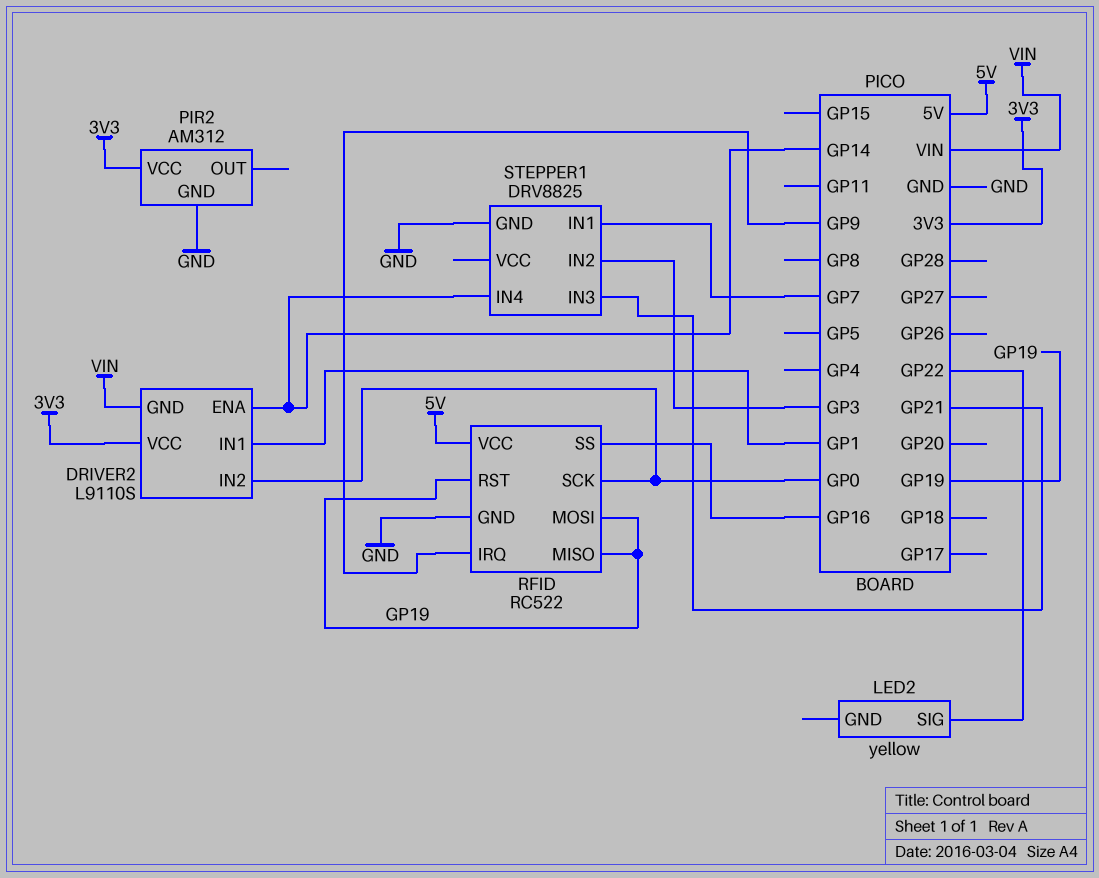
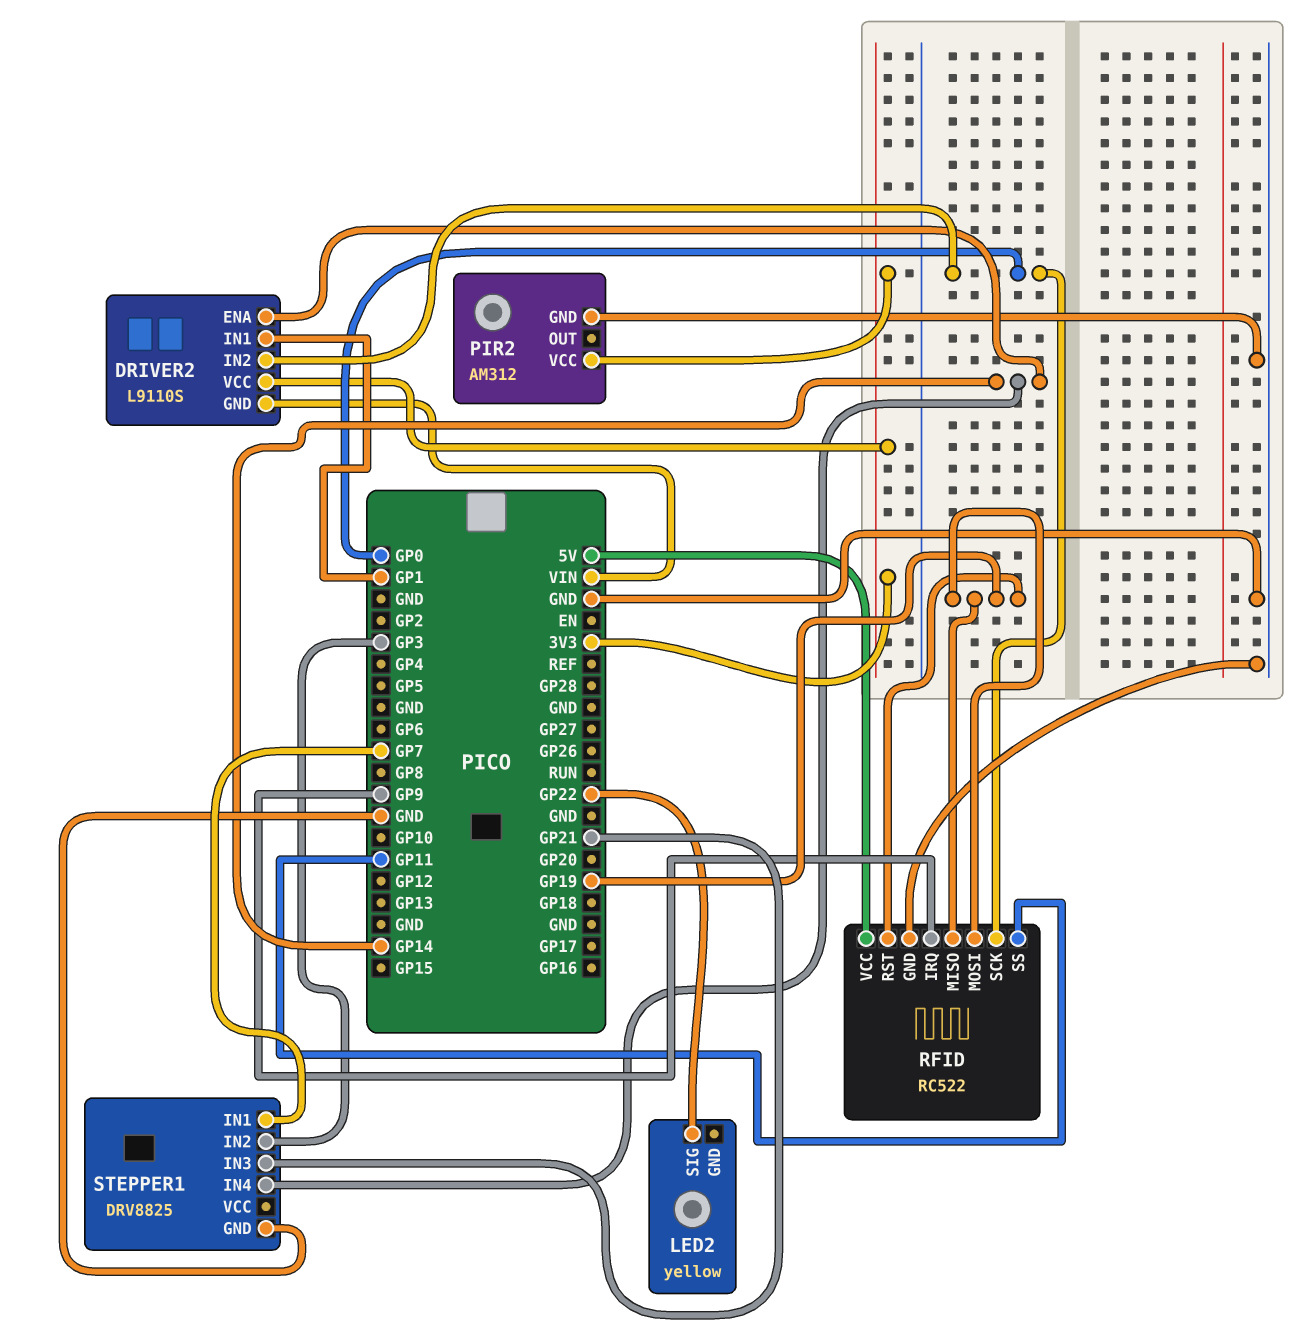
RFID pin SS: GP16 -> GP11

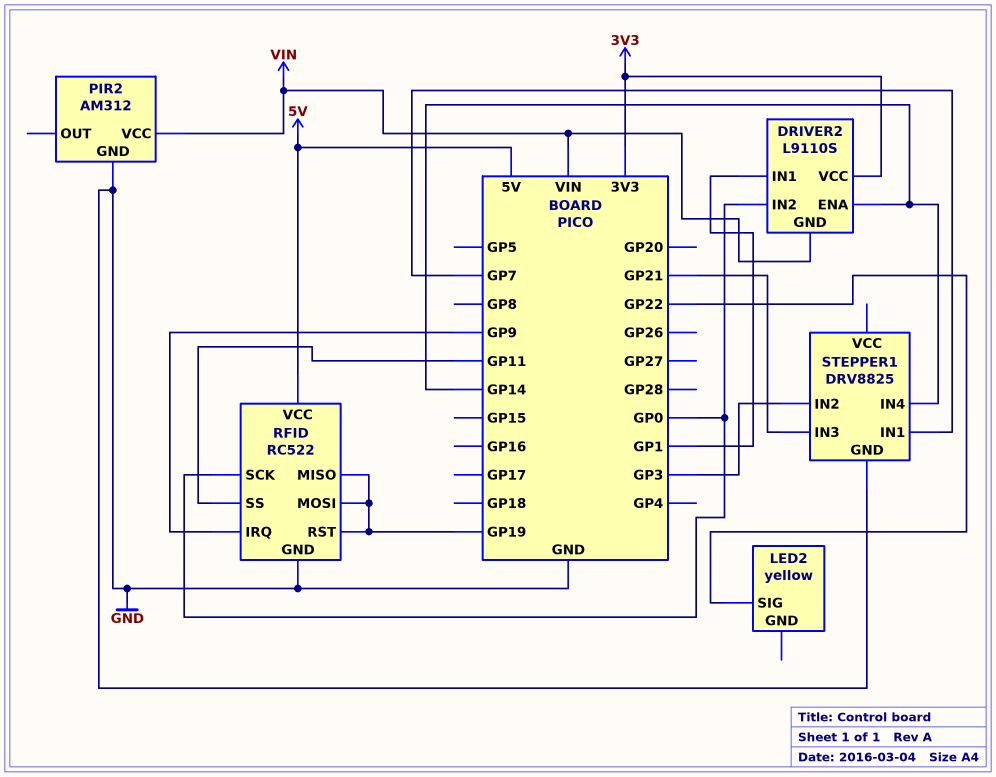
PIR2 pin VCC: 3V3 -> VIN

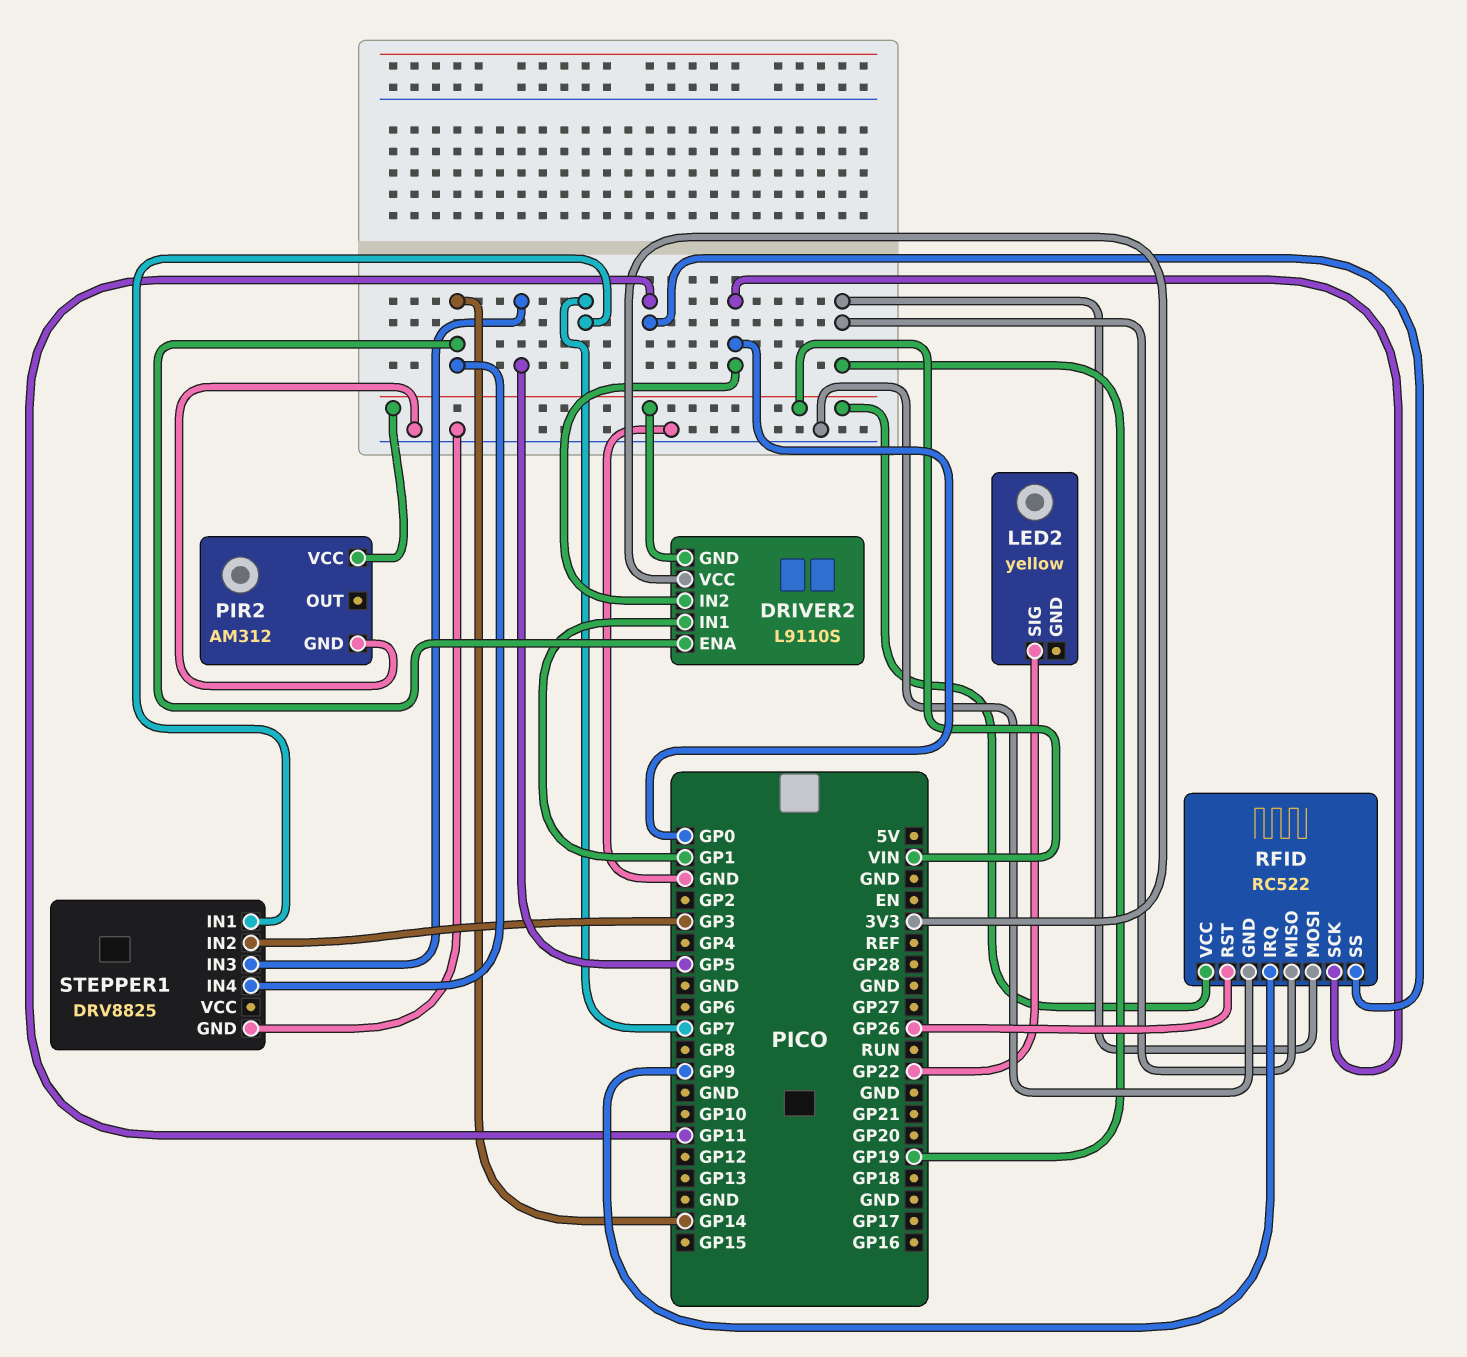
RFID pin RST: GP19 -> GP26
RFID pin VCC: 5V -> VIN
STEPPER1 pin IN3: GP21 -> GP5

